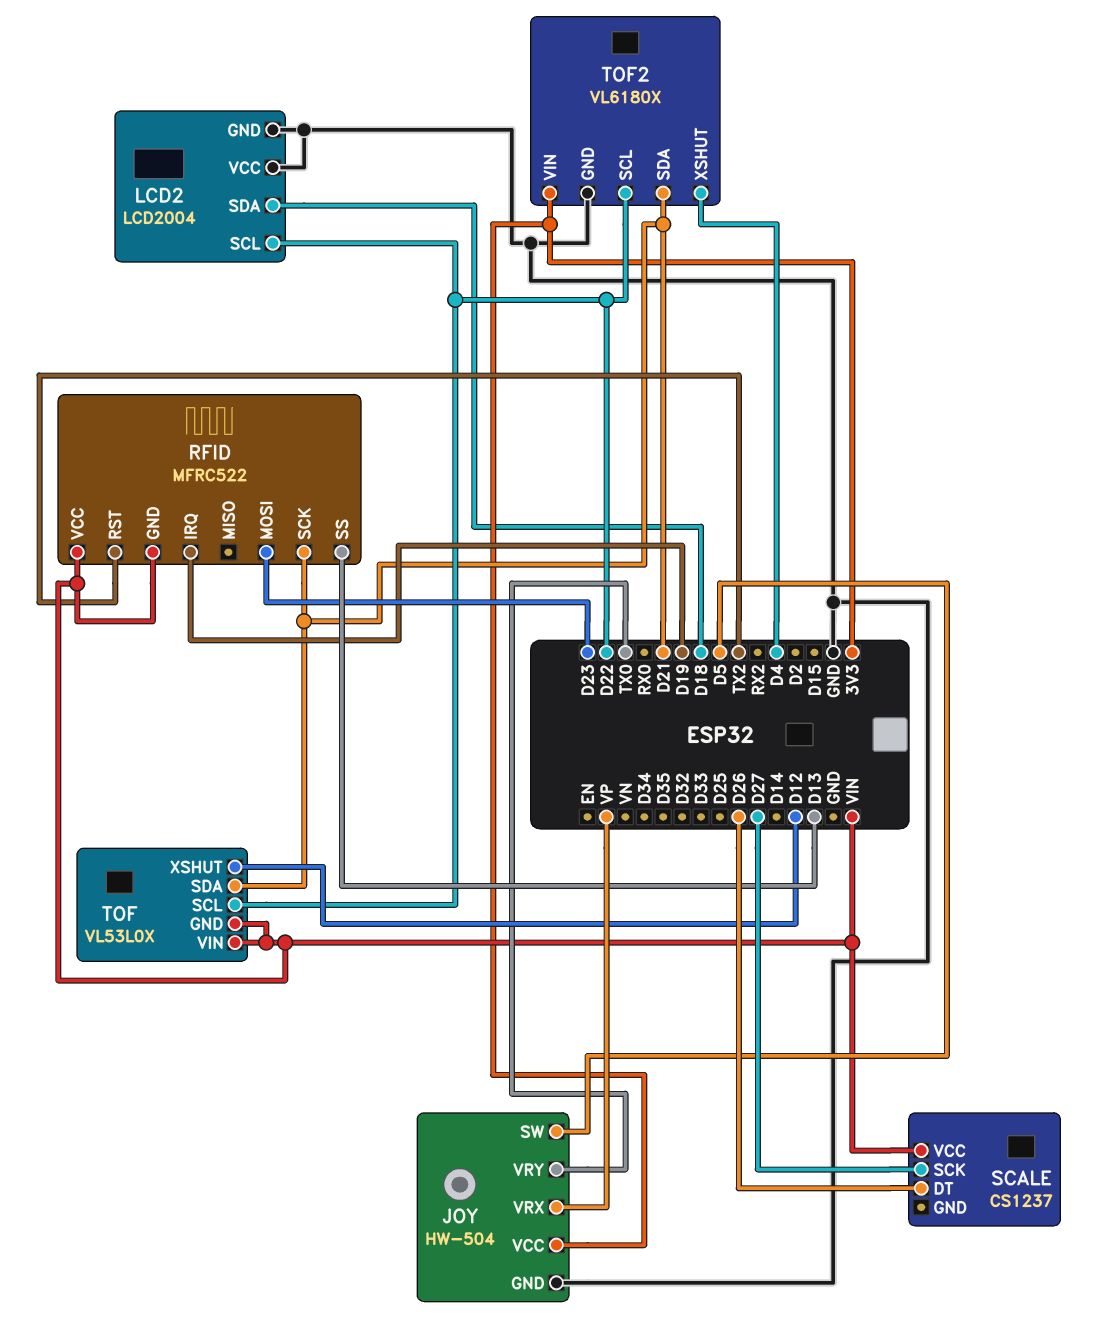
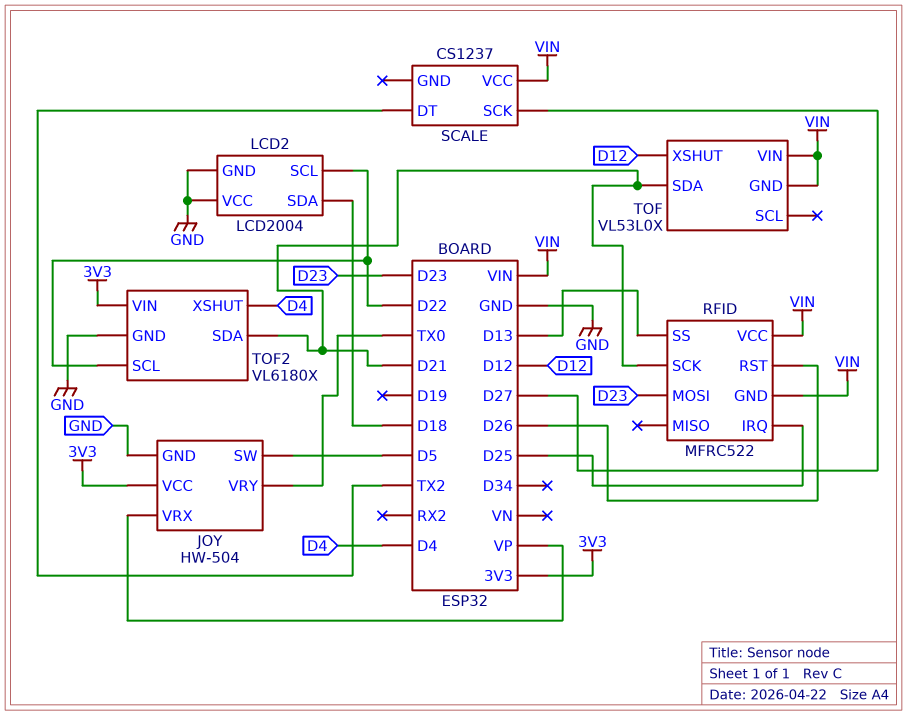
RFID pin IRQ: D19 -> D25
RFID pin RST: TX2 -> D26
SCALE pin DT: D26 -> TX2
TOF pin SCL: D22 -> none

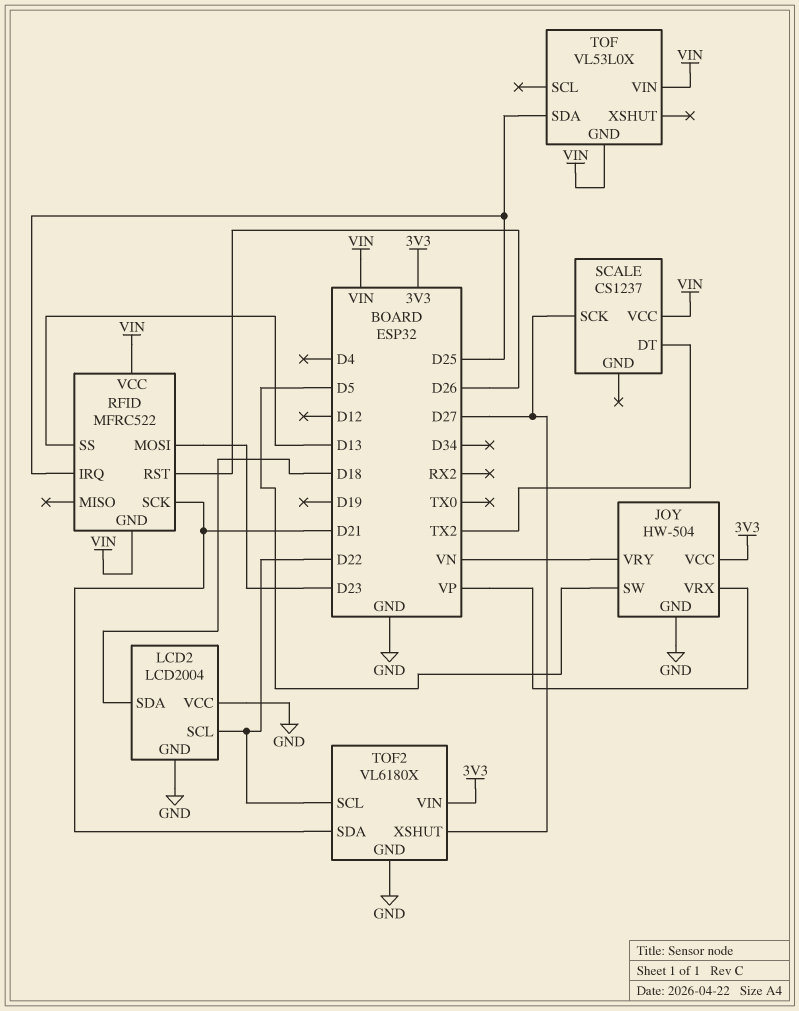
JOY pin VRY: TX0 -> VN
TOF pin SDA: D21 -> D25
TOF pin XSHUT: D12 -> none
TOF2 pin XSHUT: D4 -> D27

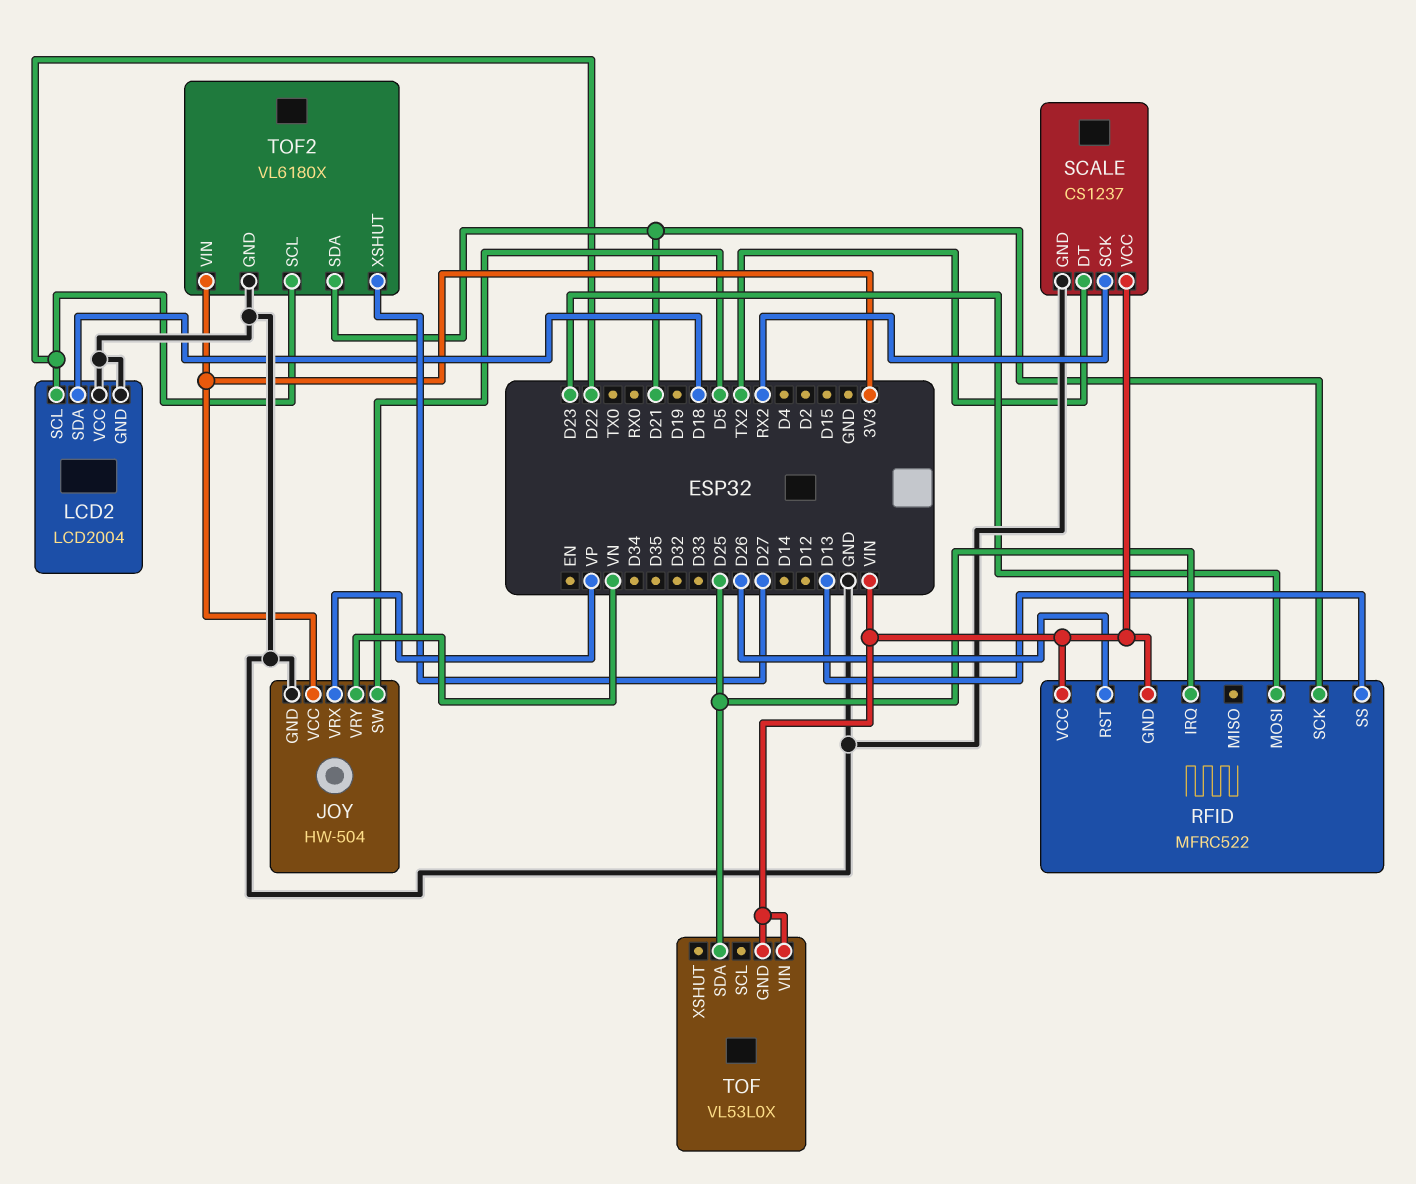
SCALE pin GND: none -> GND
SCALE pin SCK: D27 -> RX2

